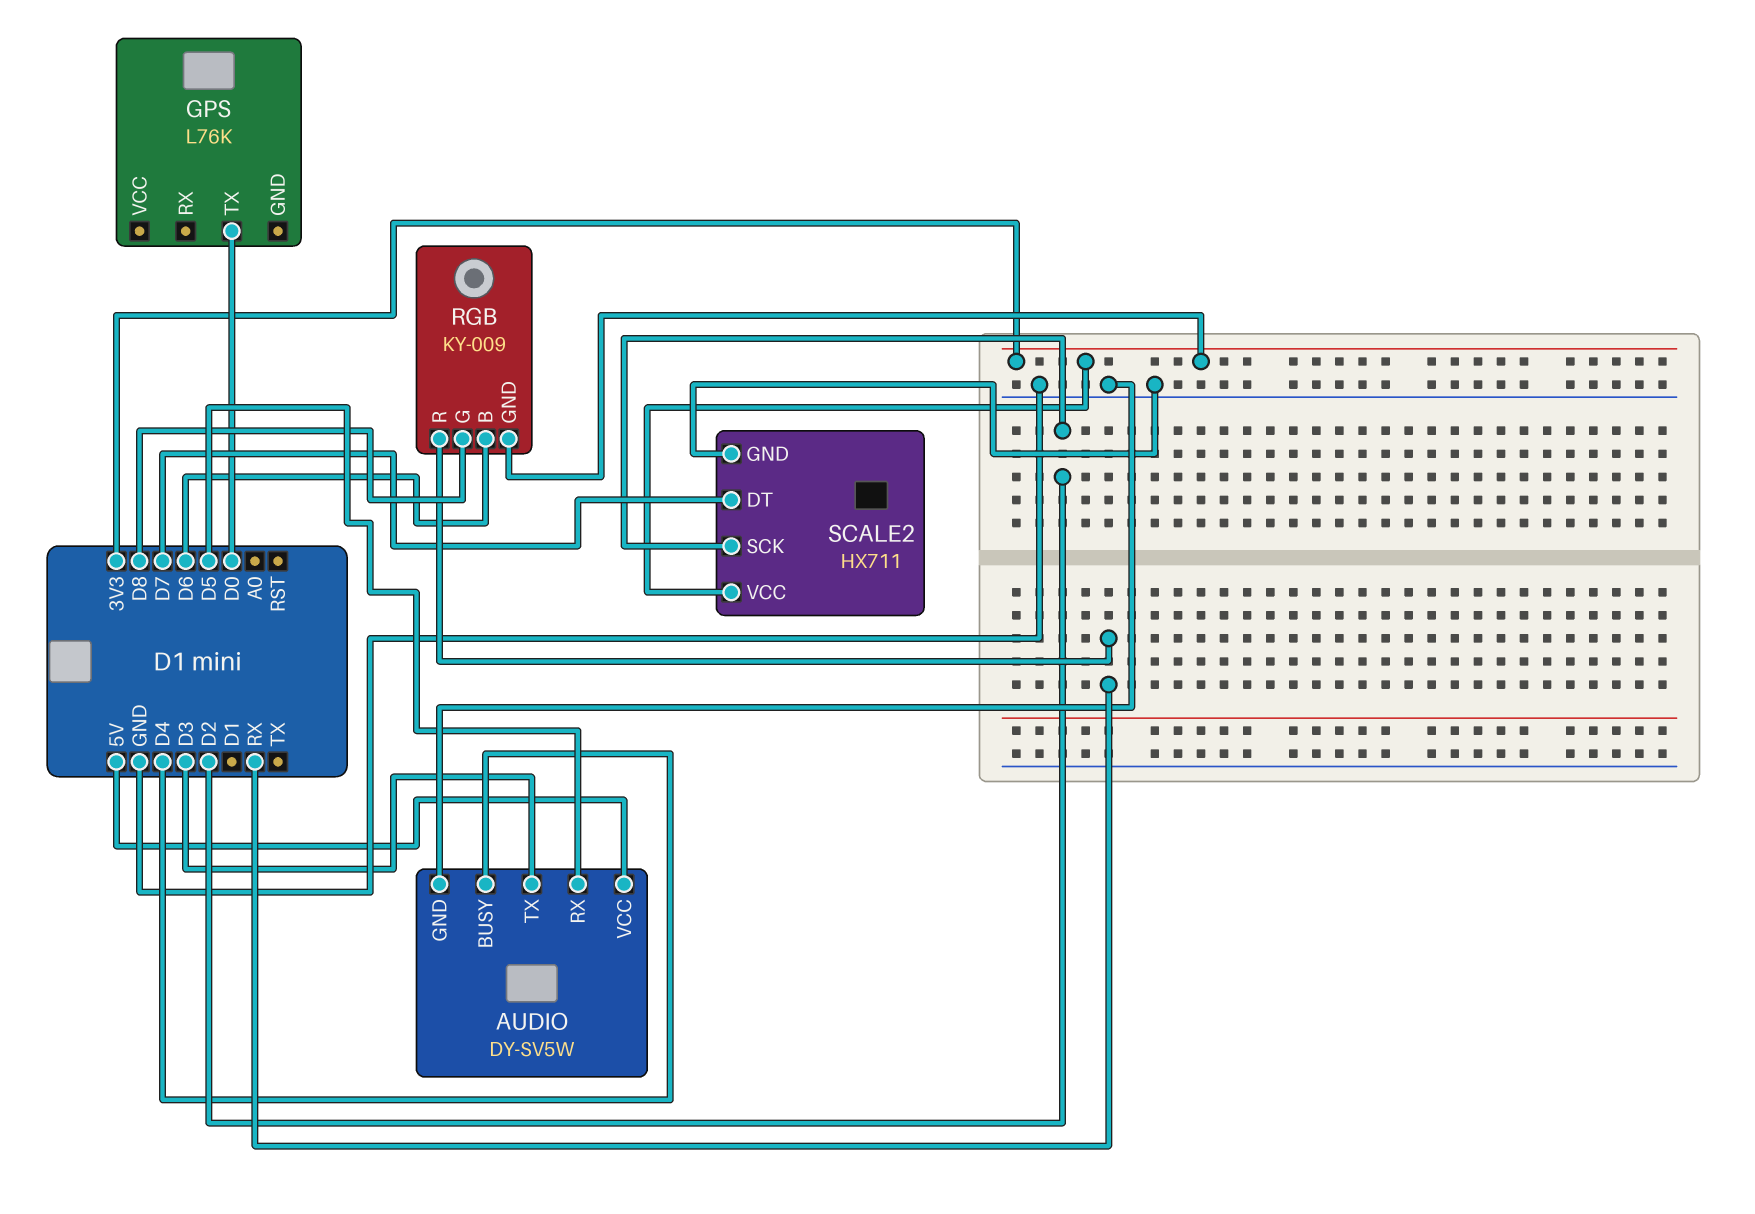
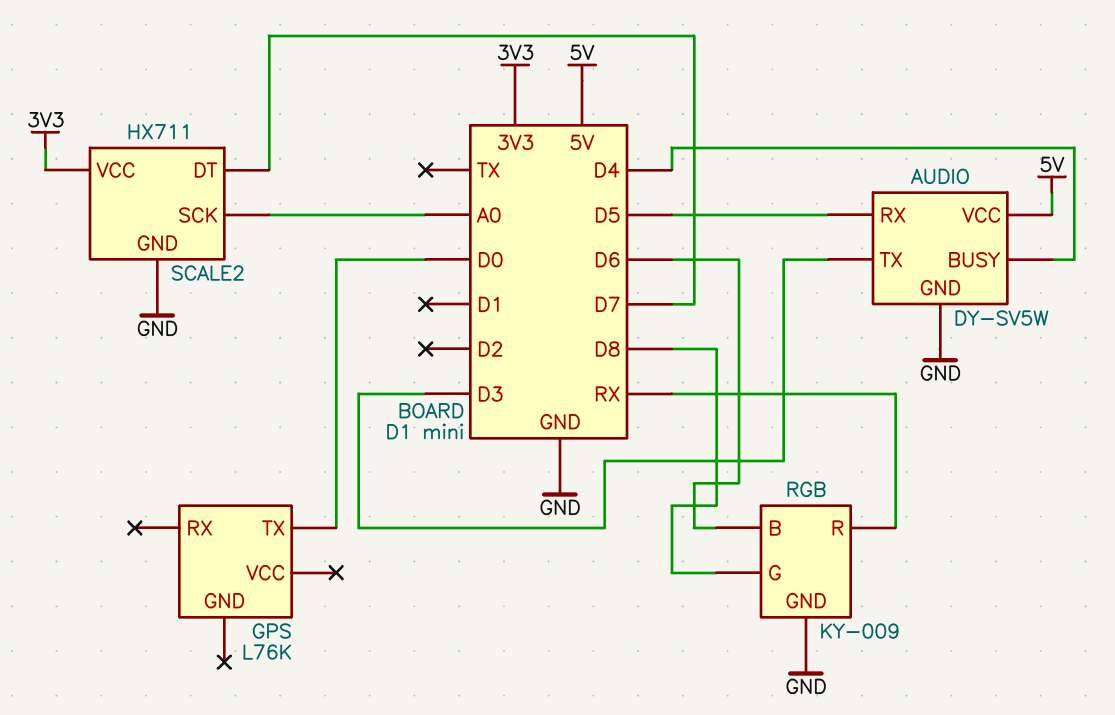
RGB pin GND: 3V3 -> GND
SCALE2 pin SCK: D2 -> A0

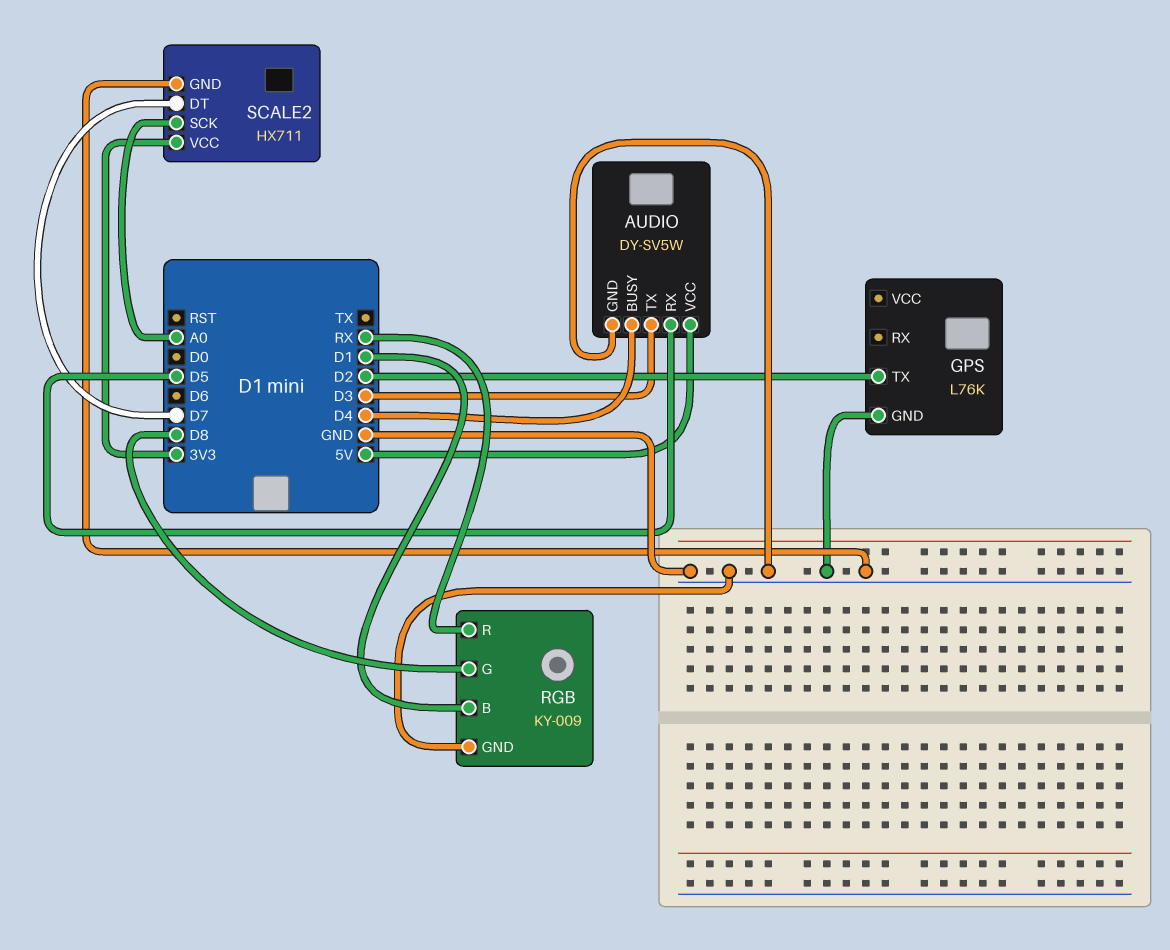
GPS pin GND: none -> GND
GPS pin TX: D0 -> D2
RGB pin B: D6 -> D1

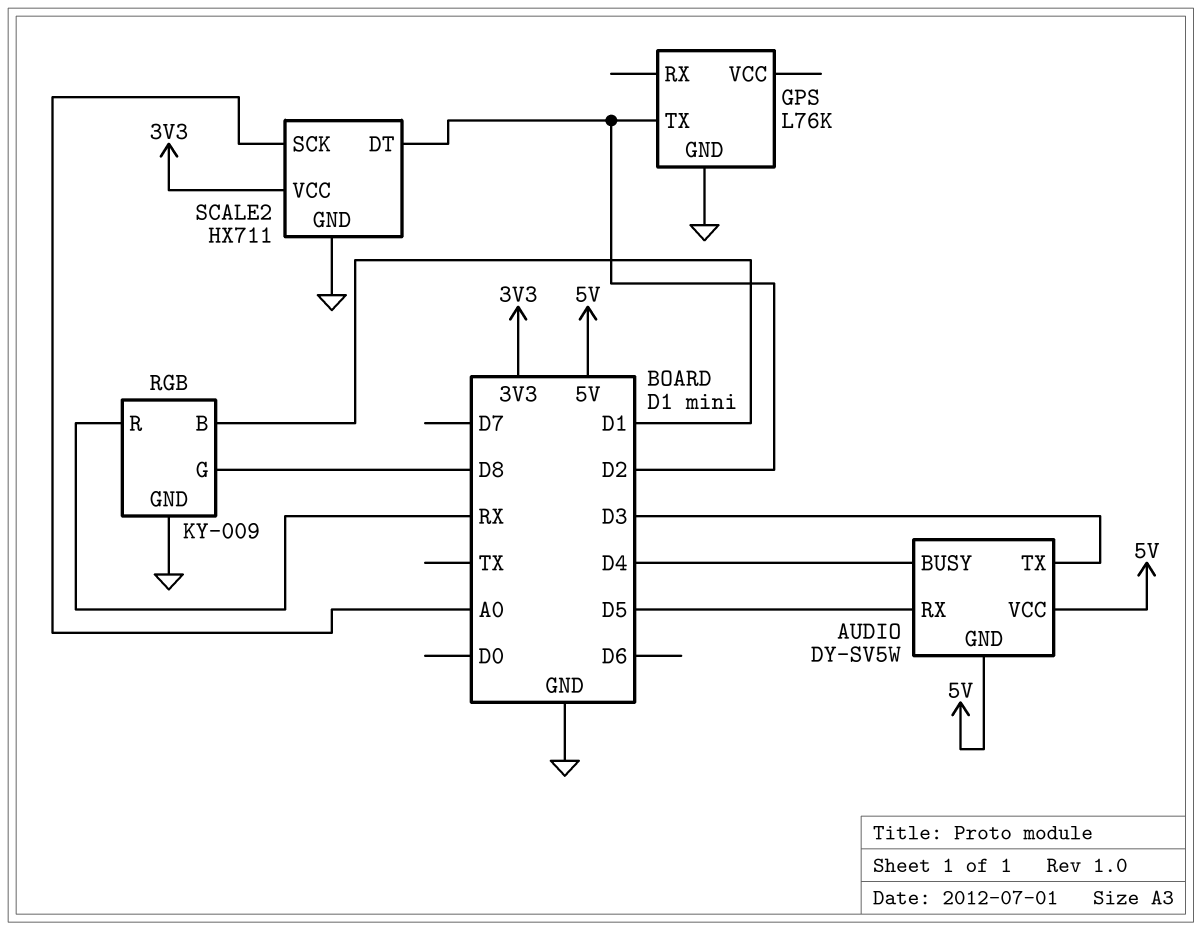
AUDIO pin GND: GND -> 5V
SCALE2 pin DT: D7 -> D2

